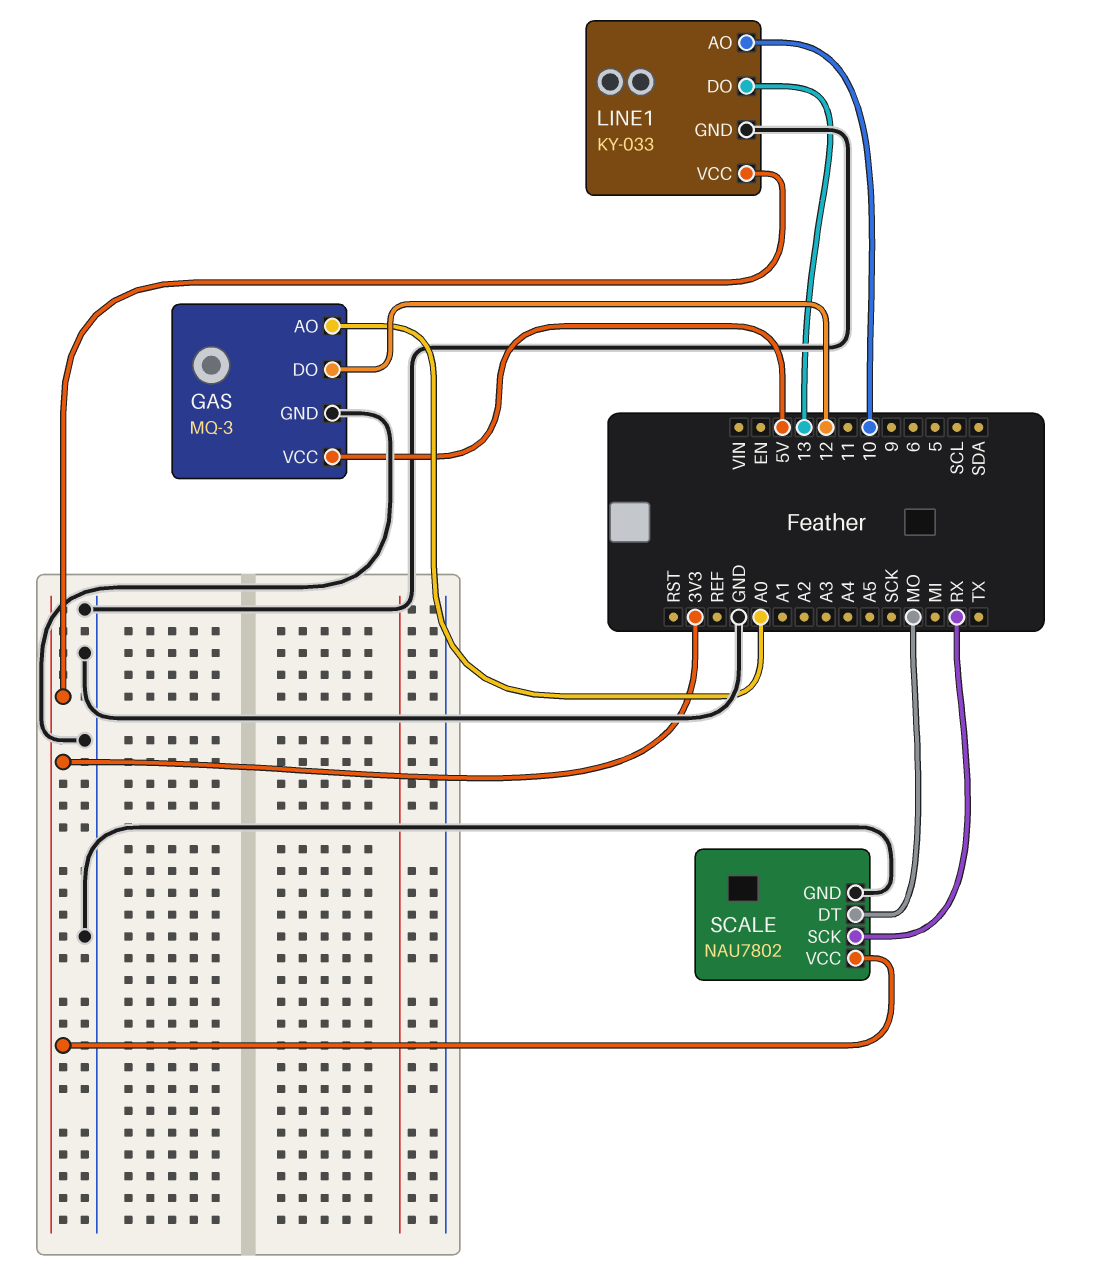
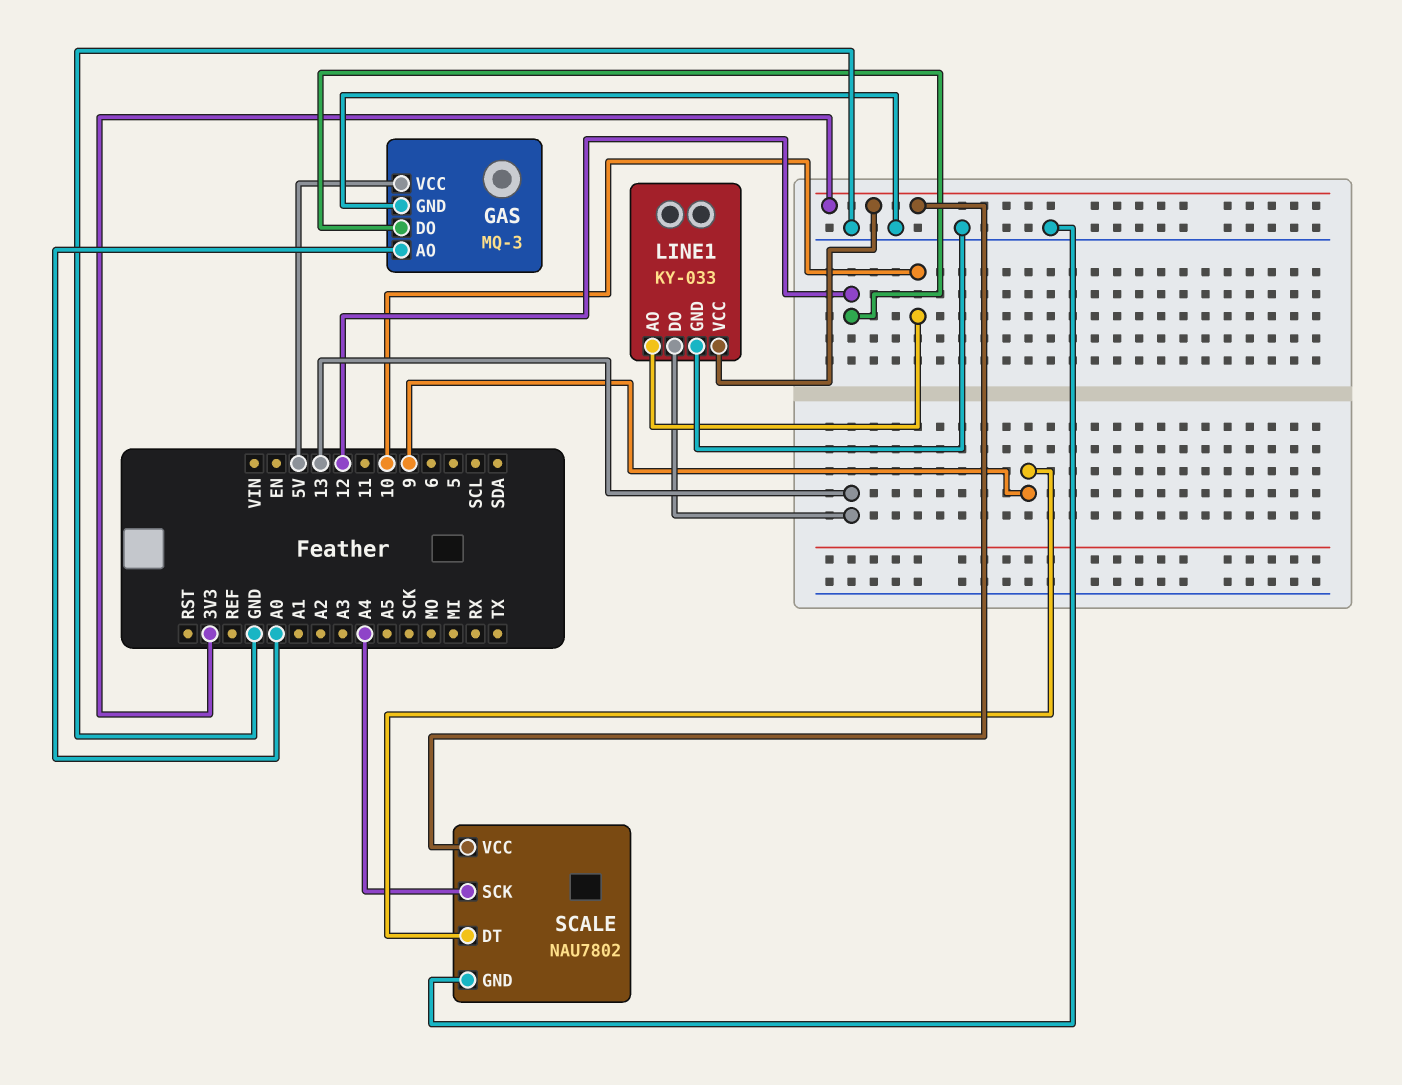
SCALE pin DT: MO -> 9
SCALE pin SCK: RX -> A4

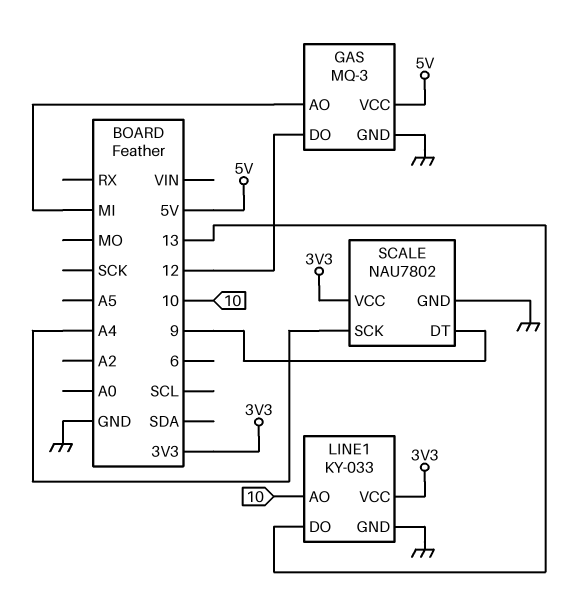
GAS pin AO: A0 -> MI

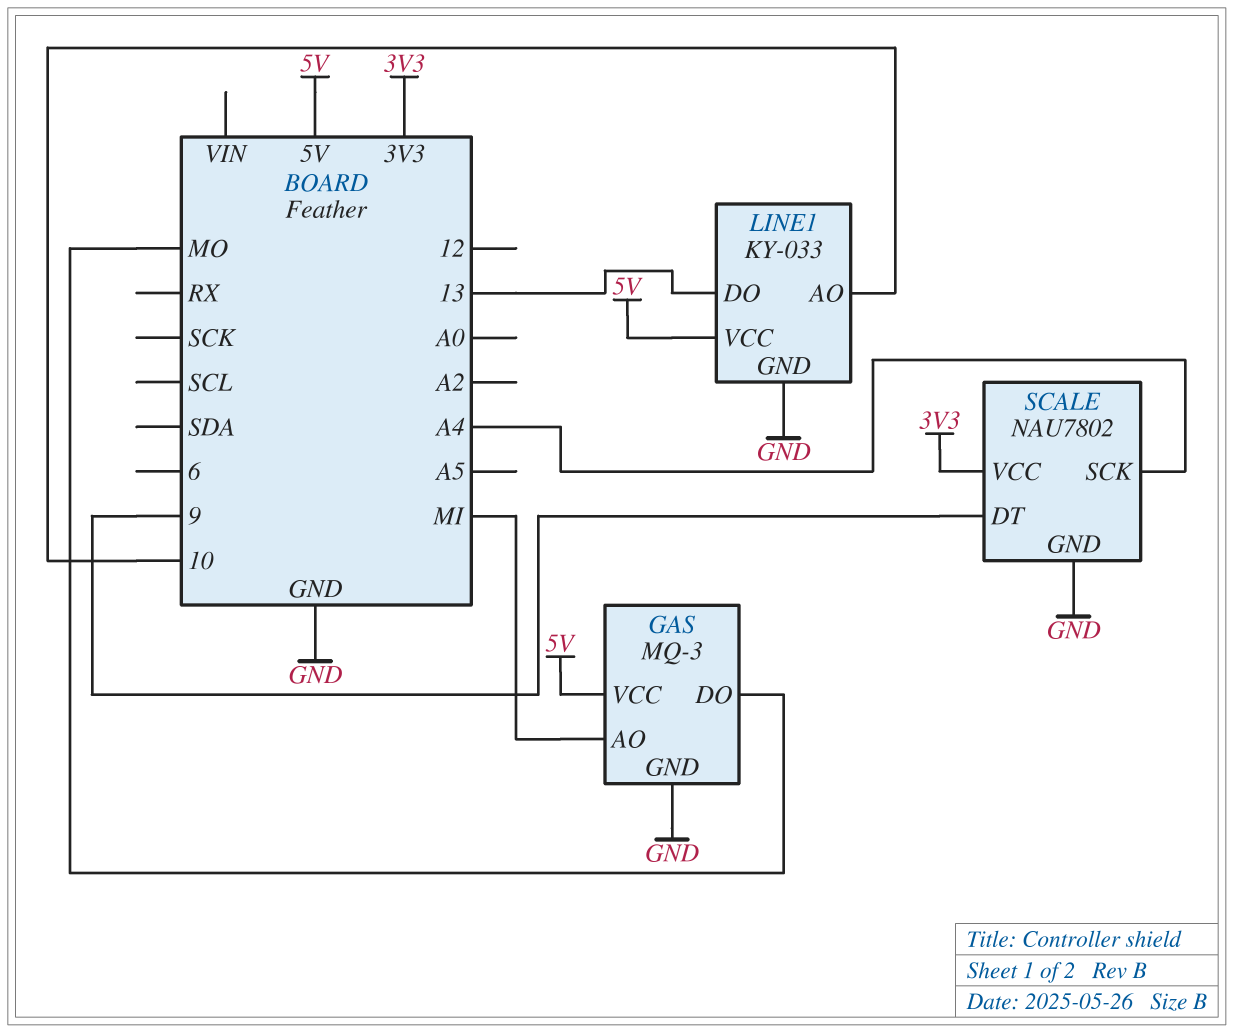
GAS pin DO: 12 -> MO
LINE1 pin VCC: 3V3 -> 5V

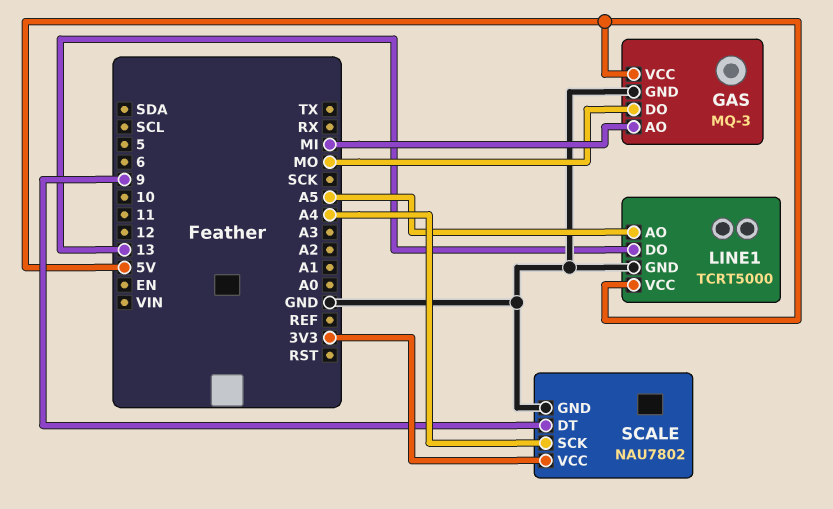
LINE1: KY-033 -> TCRT5000
LINE1 pin AO: 10 -> A5

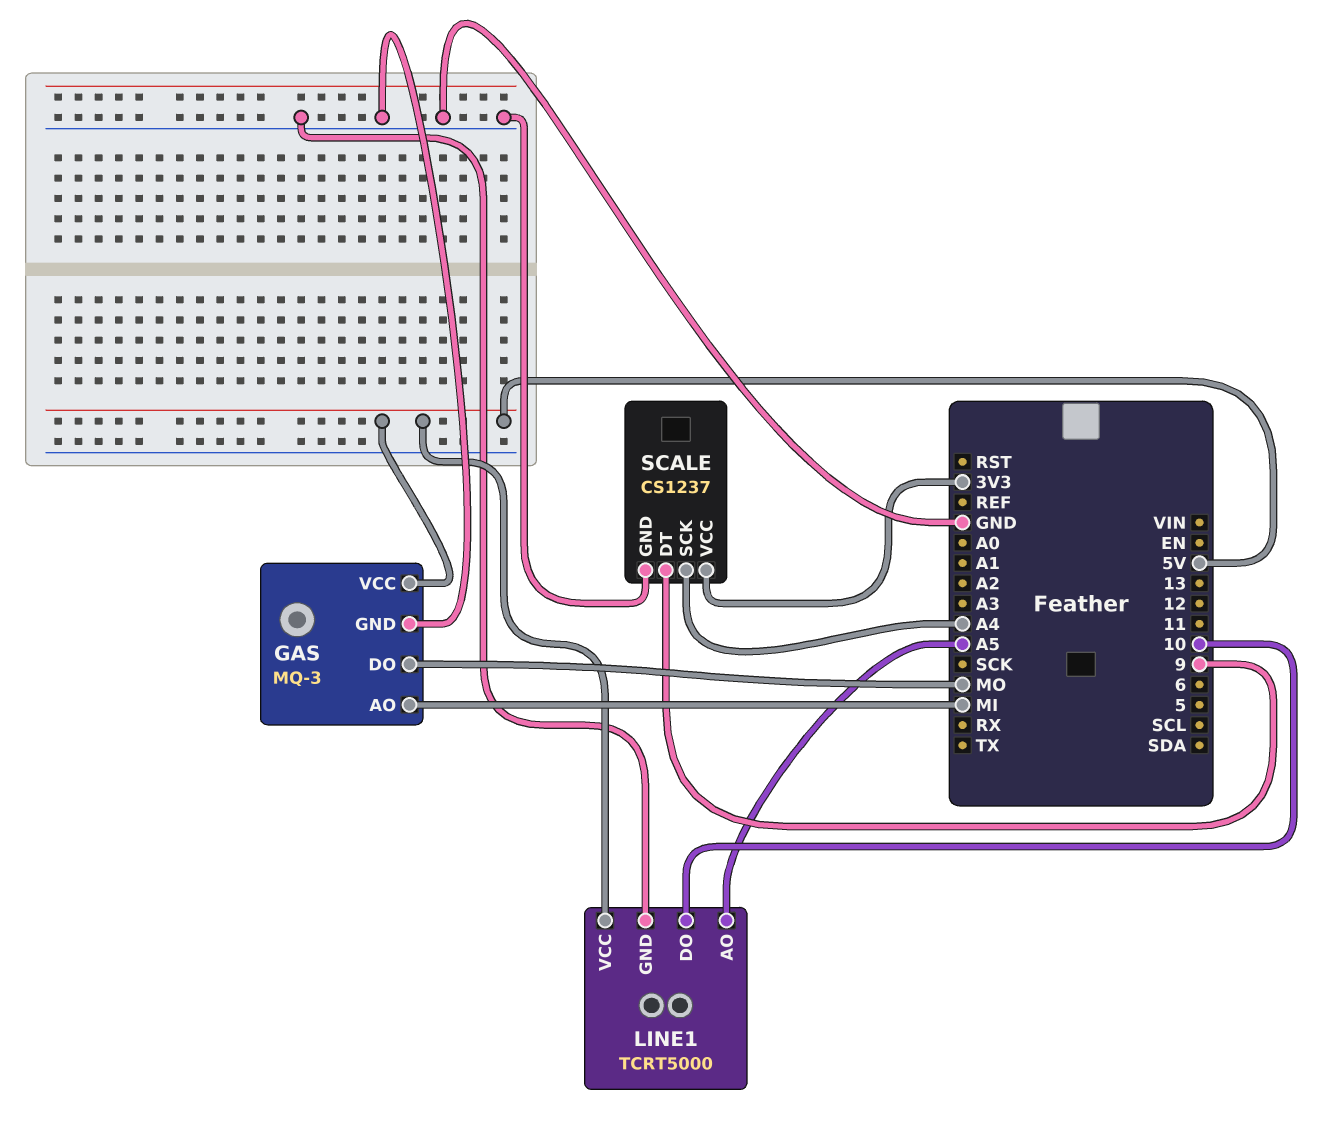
LINE1 pin DO: 13 -> 10
SCALE: NAU7802 -> CS1237

